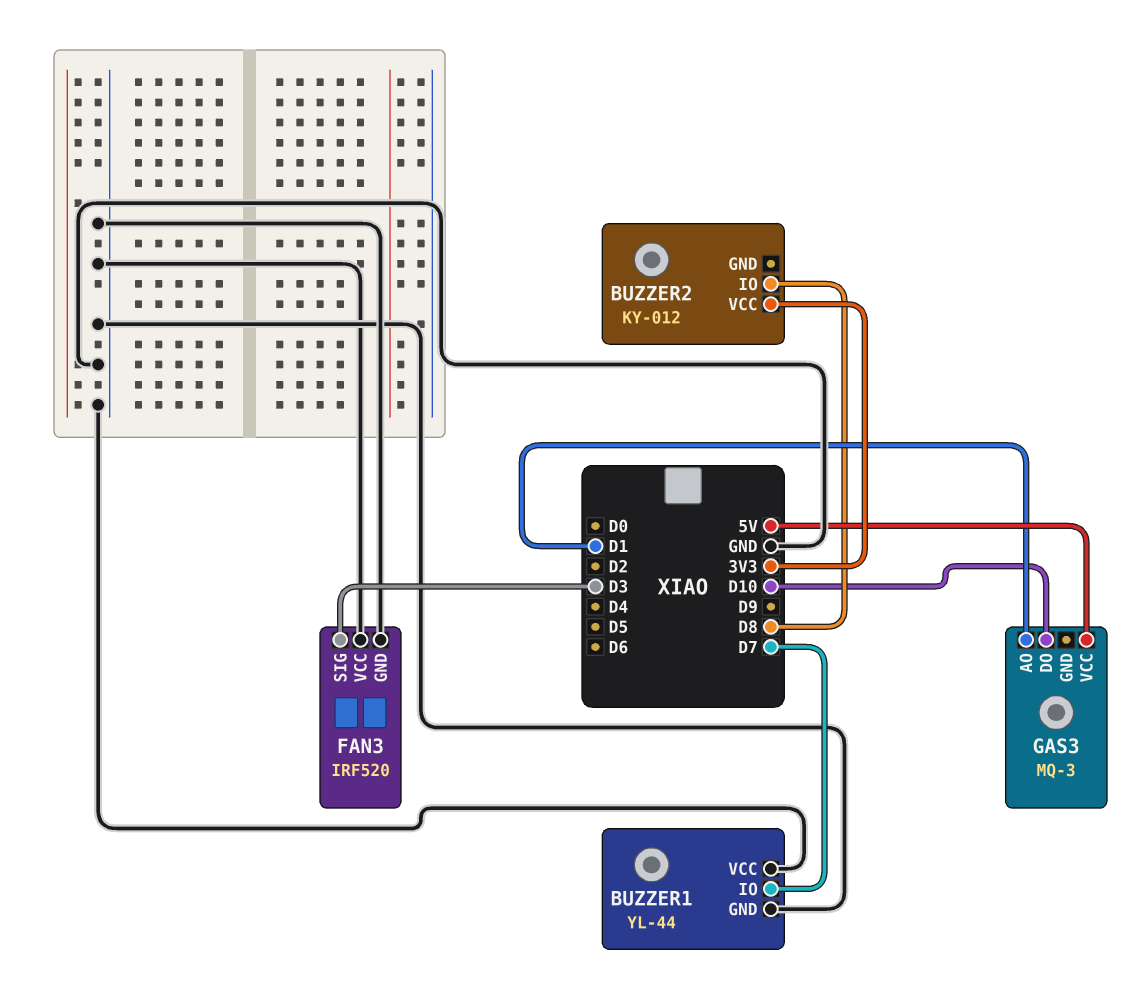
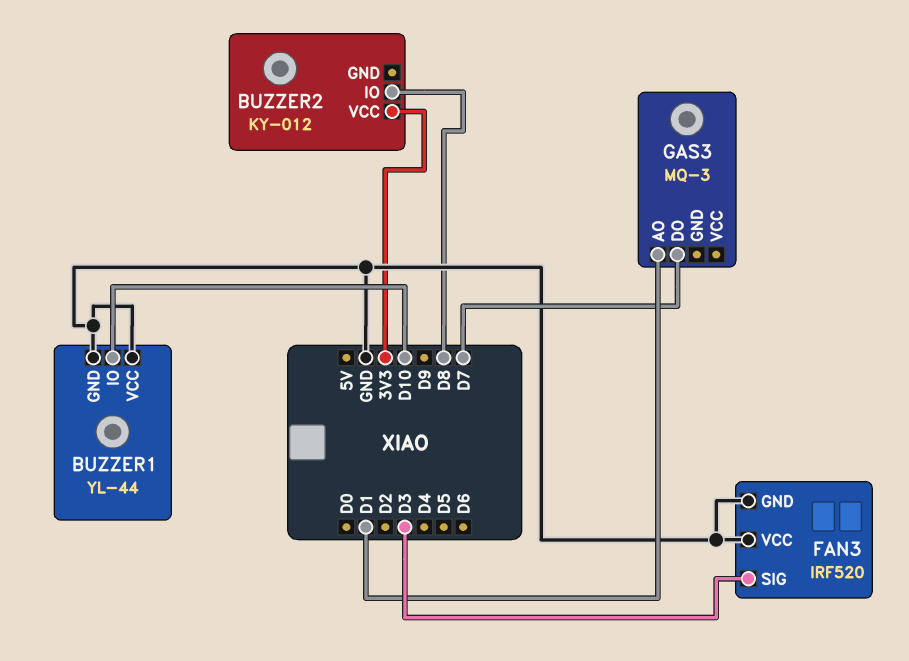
BUZZER1 pin IO: D7 -> D10
GAS3 pin DO: D10 -> D7
GAS3 pin VCC: 5V -> none

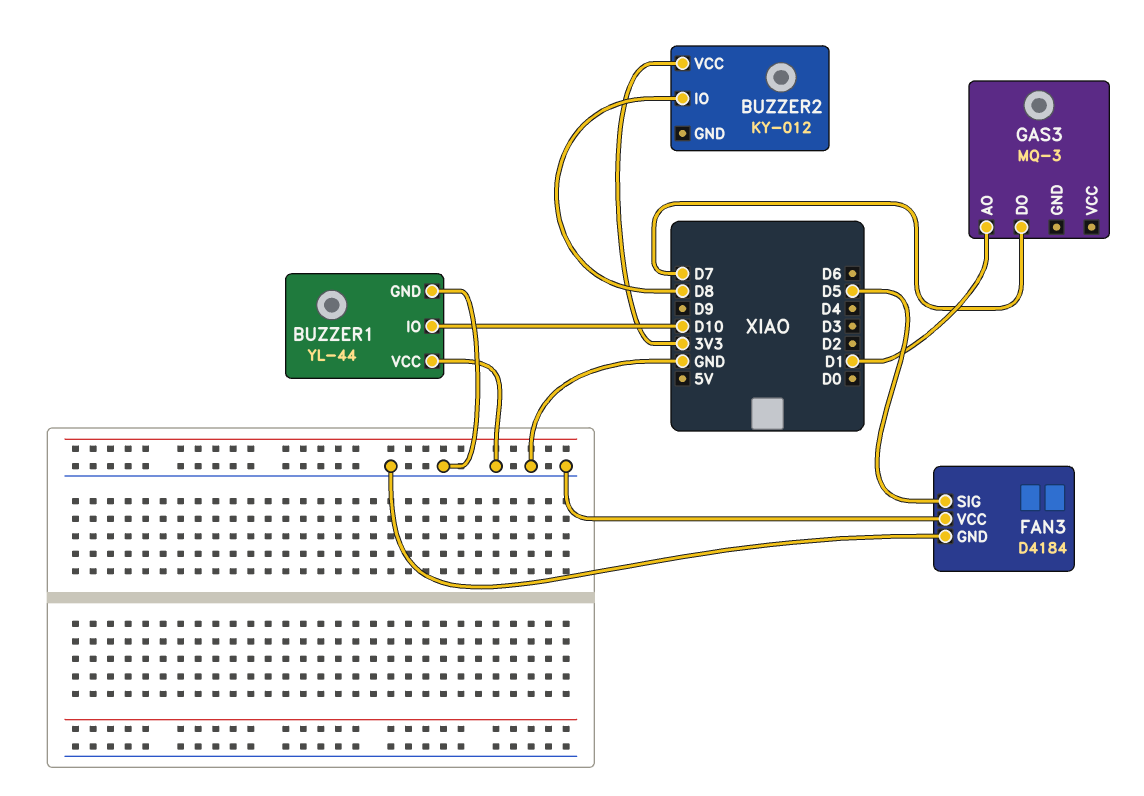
FAN3: IRF520 -> D4184
FAN3 pin SIG: D3 -> D5

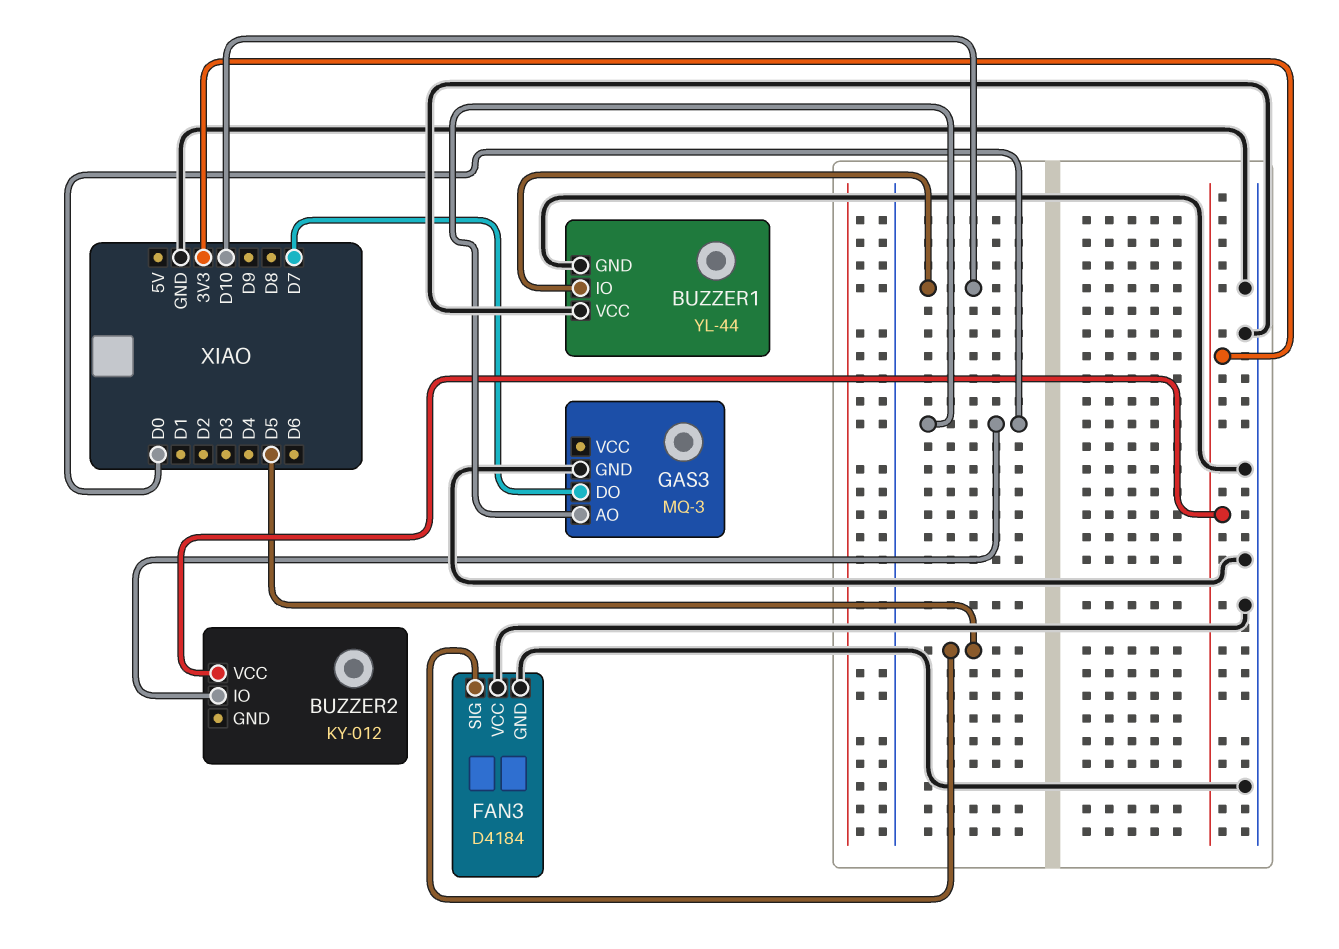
BUZZER2 pin IO: D8 -> D0
GAS3 pin AO: D1 -> D0
GAS3 pin GND: none -> GND

